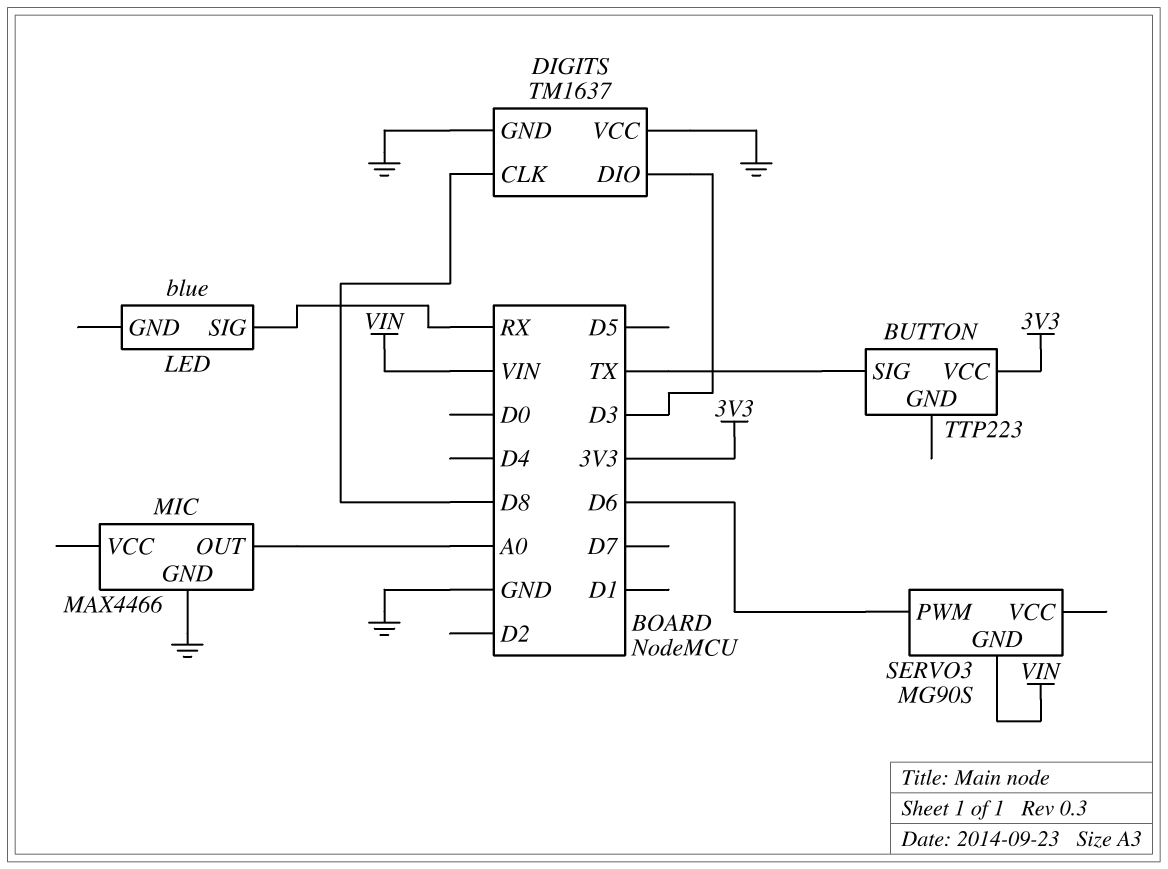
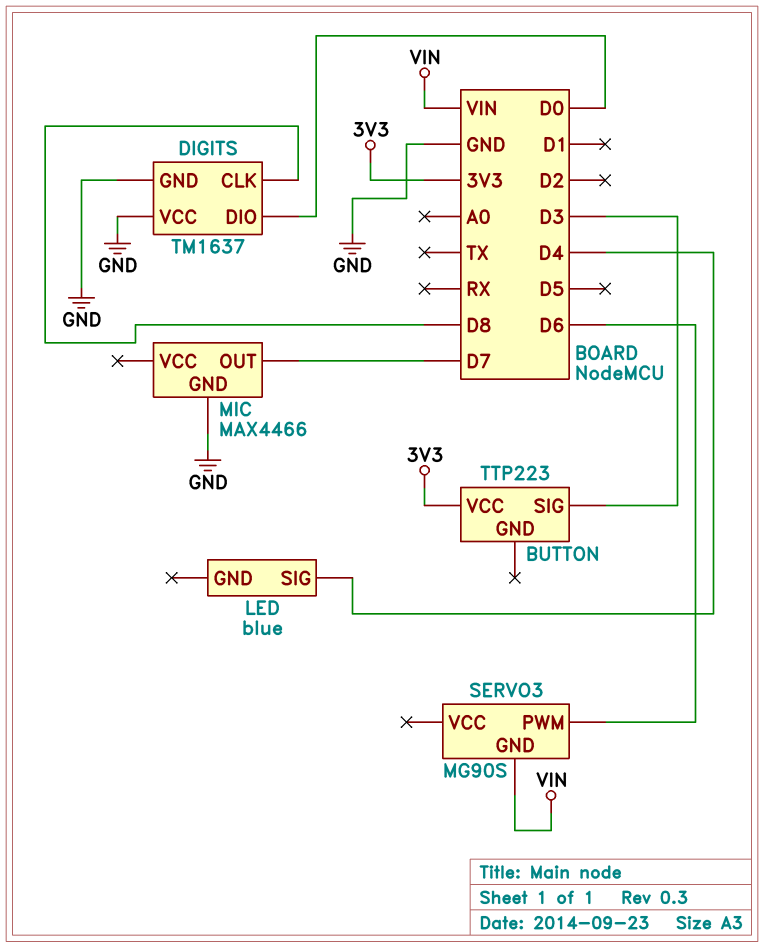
BUTTON pin SIG: TX -> D3
DIGITS pin DIO: D3 -> D0
LED pin SIG: RX -> D4
MIC pin OUT: A0 -> D7

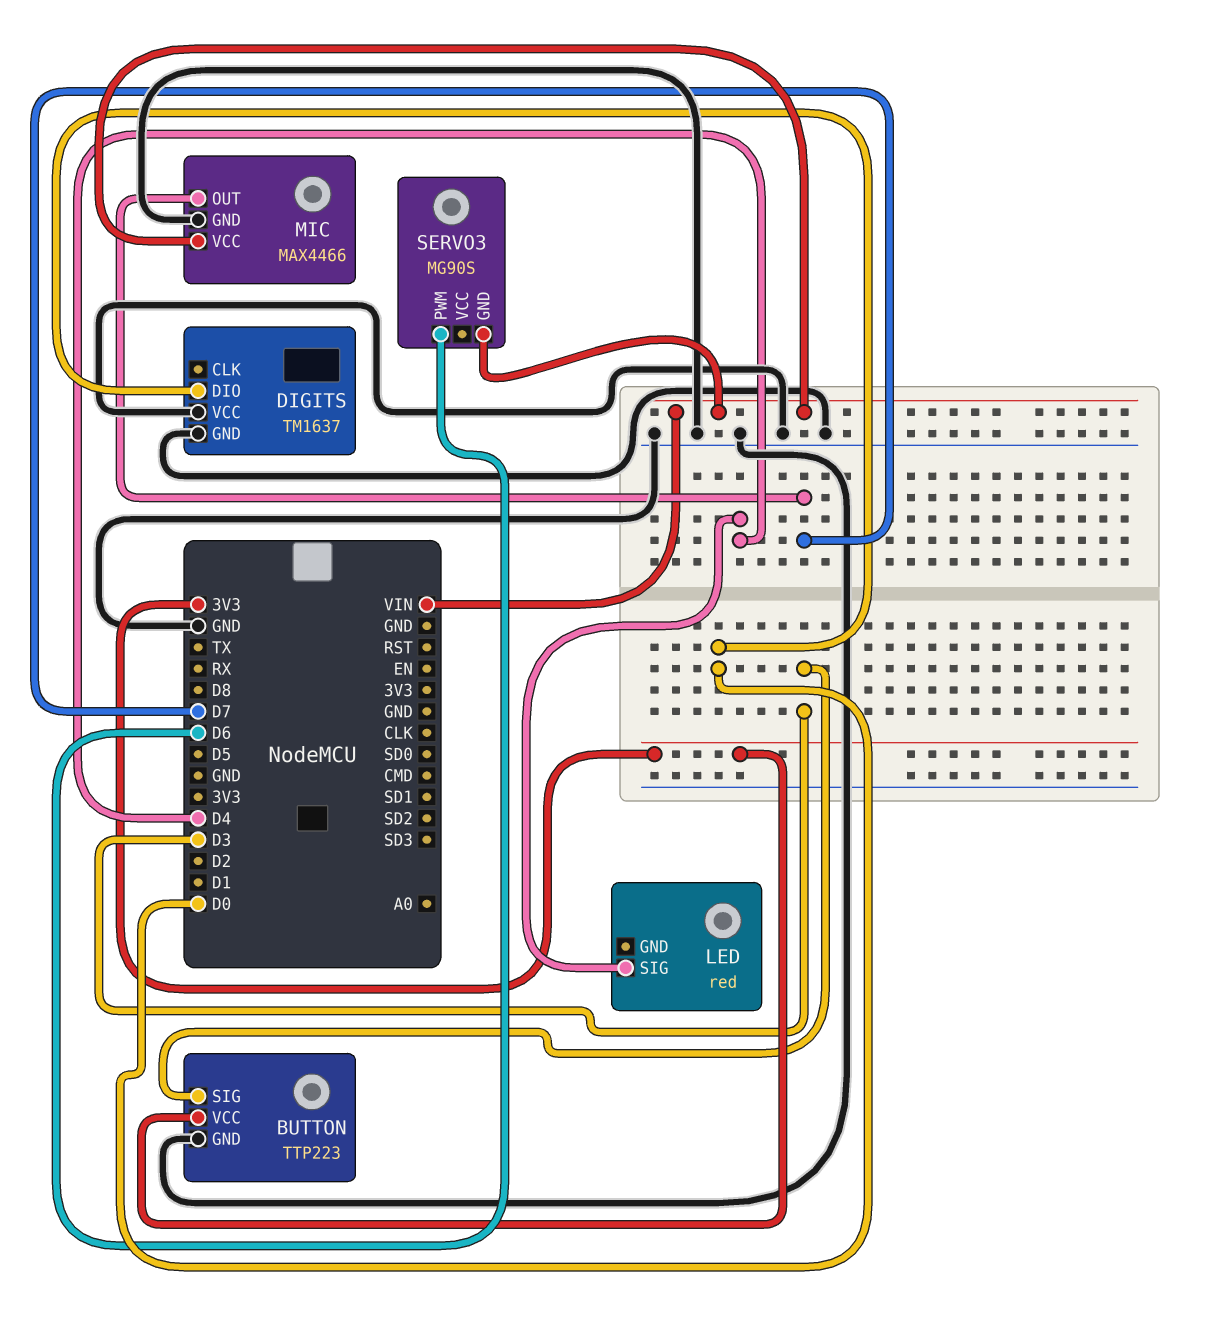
BUTTON pin GND: none -> GND
DIGITS pin CLK: D8 -> none
LED: blue -> red
MIC pin VCC: none -> VIN

